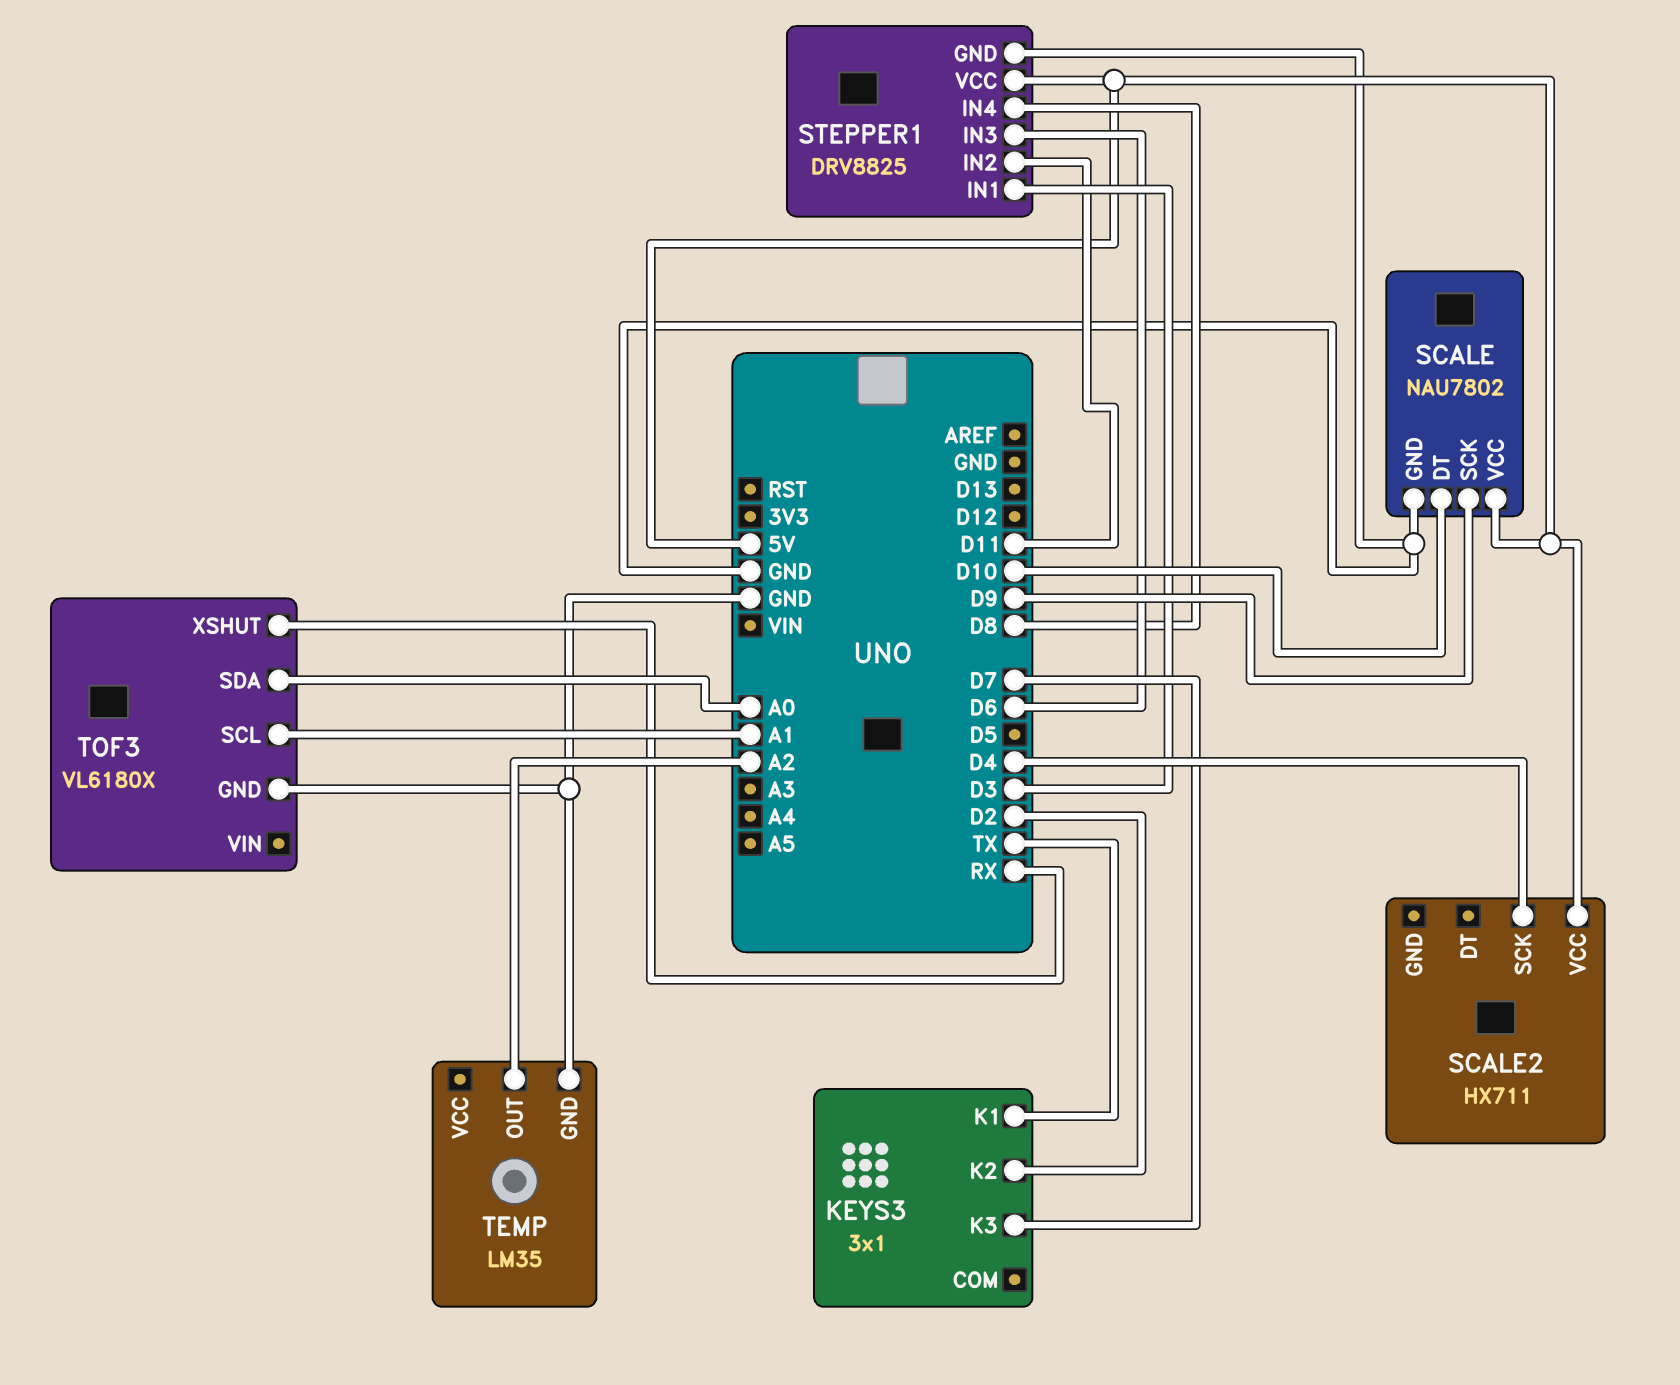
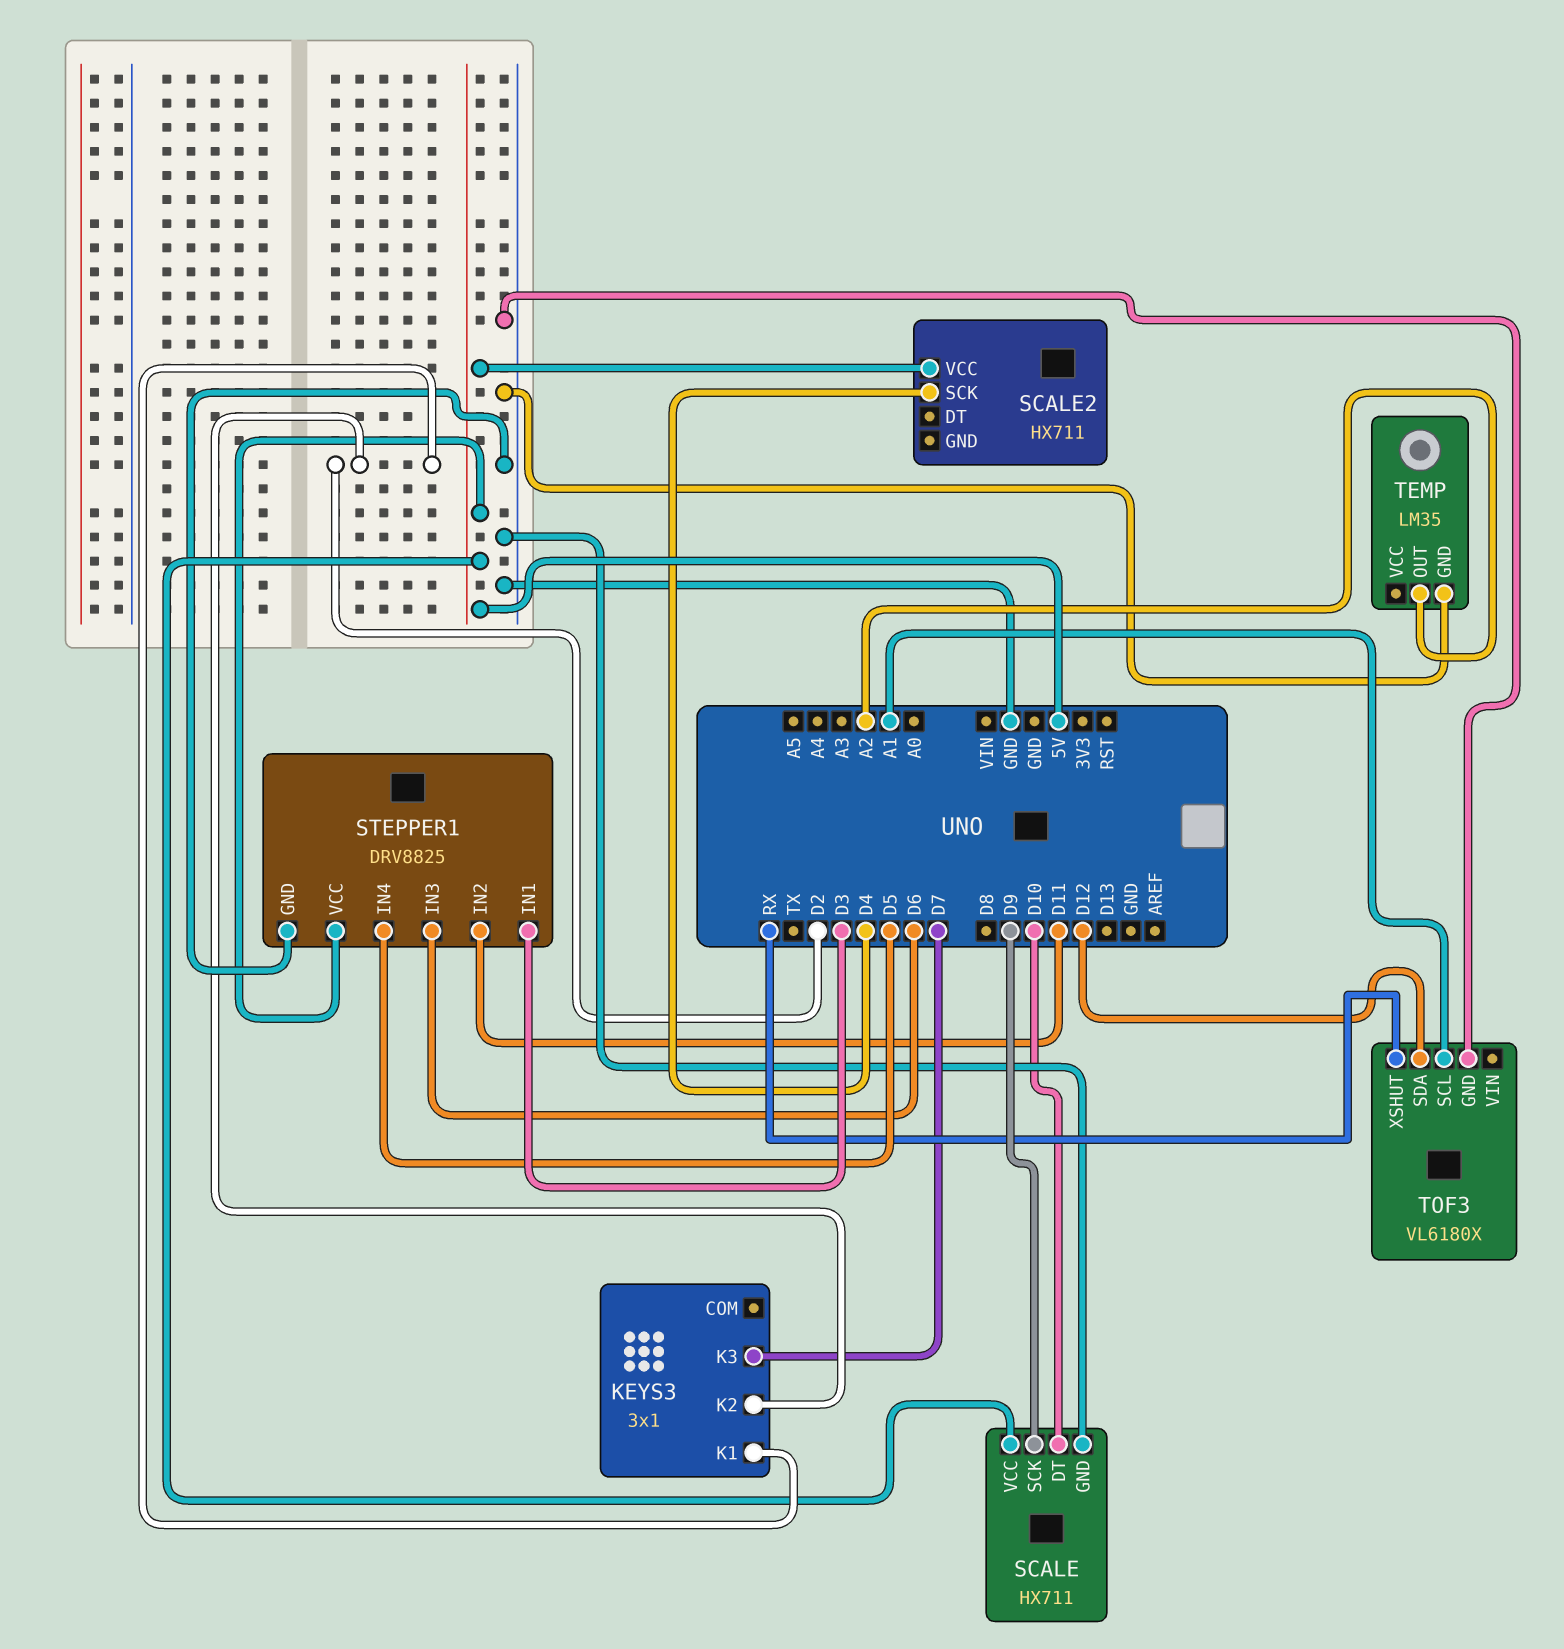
KEYS3 pin K1: TX -> D2
SCALE: NAU7802 -> HX711
STEPPER1 pin IN4: D8 -> D5
TOF3 pin SDA: A0 -> D12

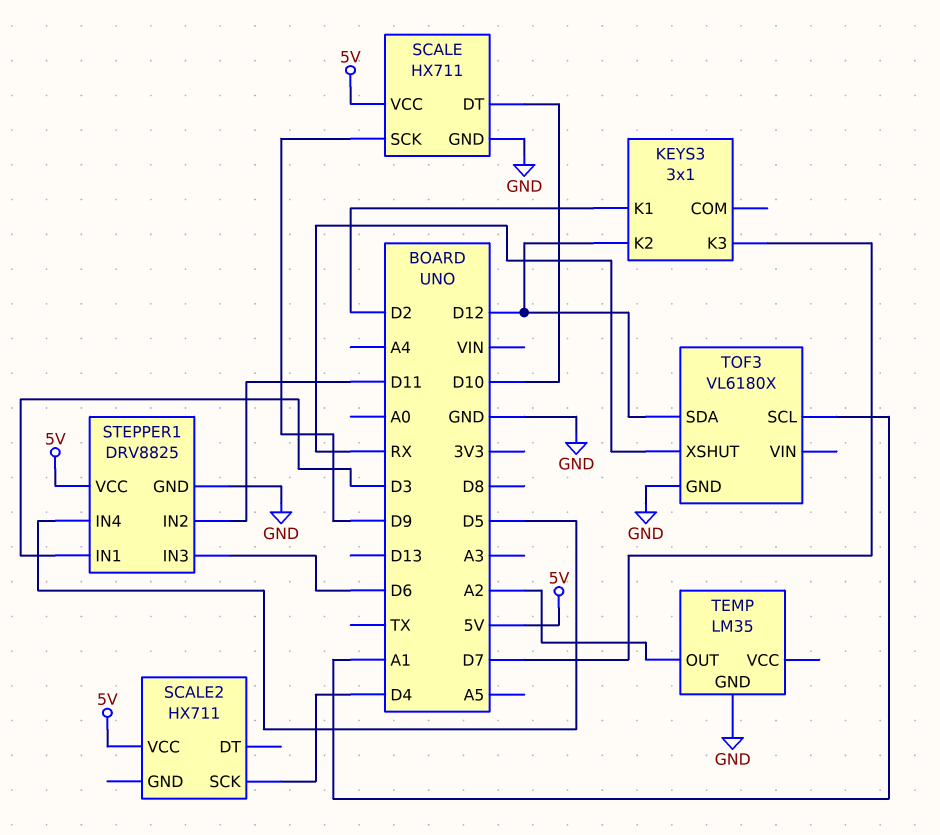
KEYS3 pin K2: D2 -> D12

